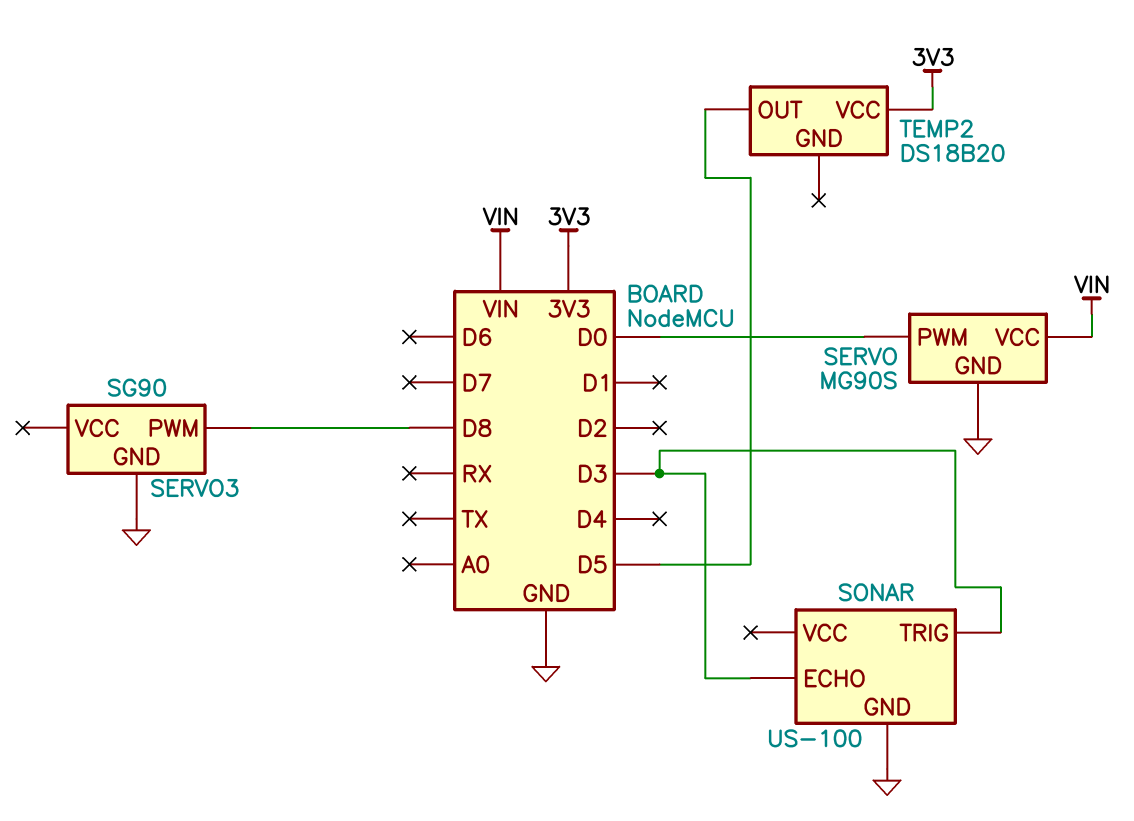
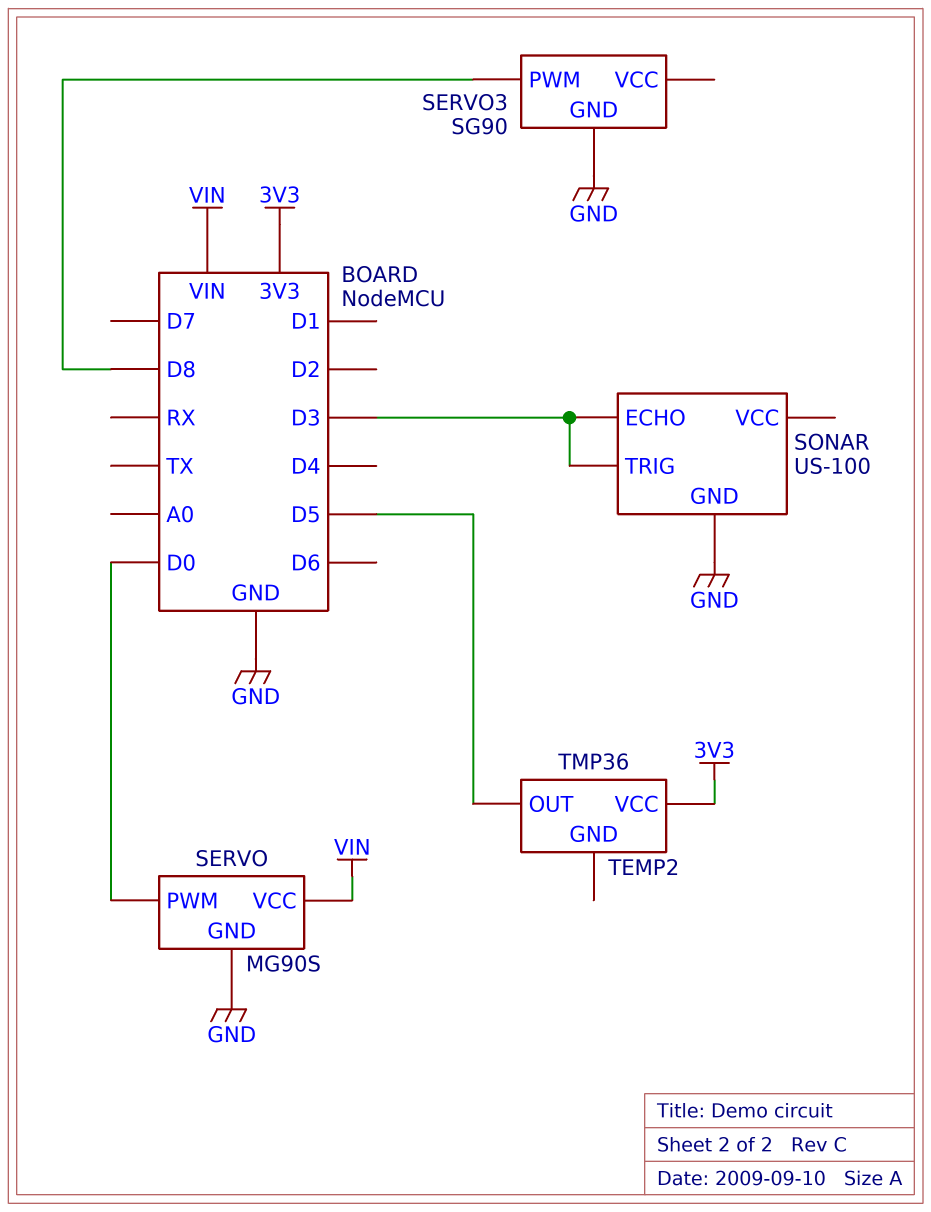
TEMP2: DS18B20 -> TMP36

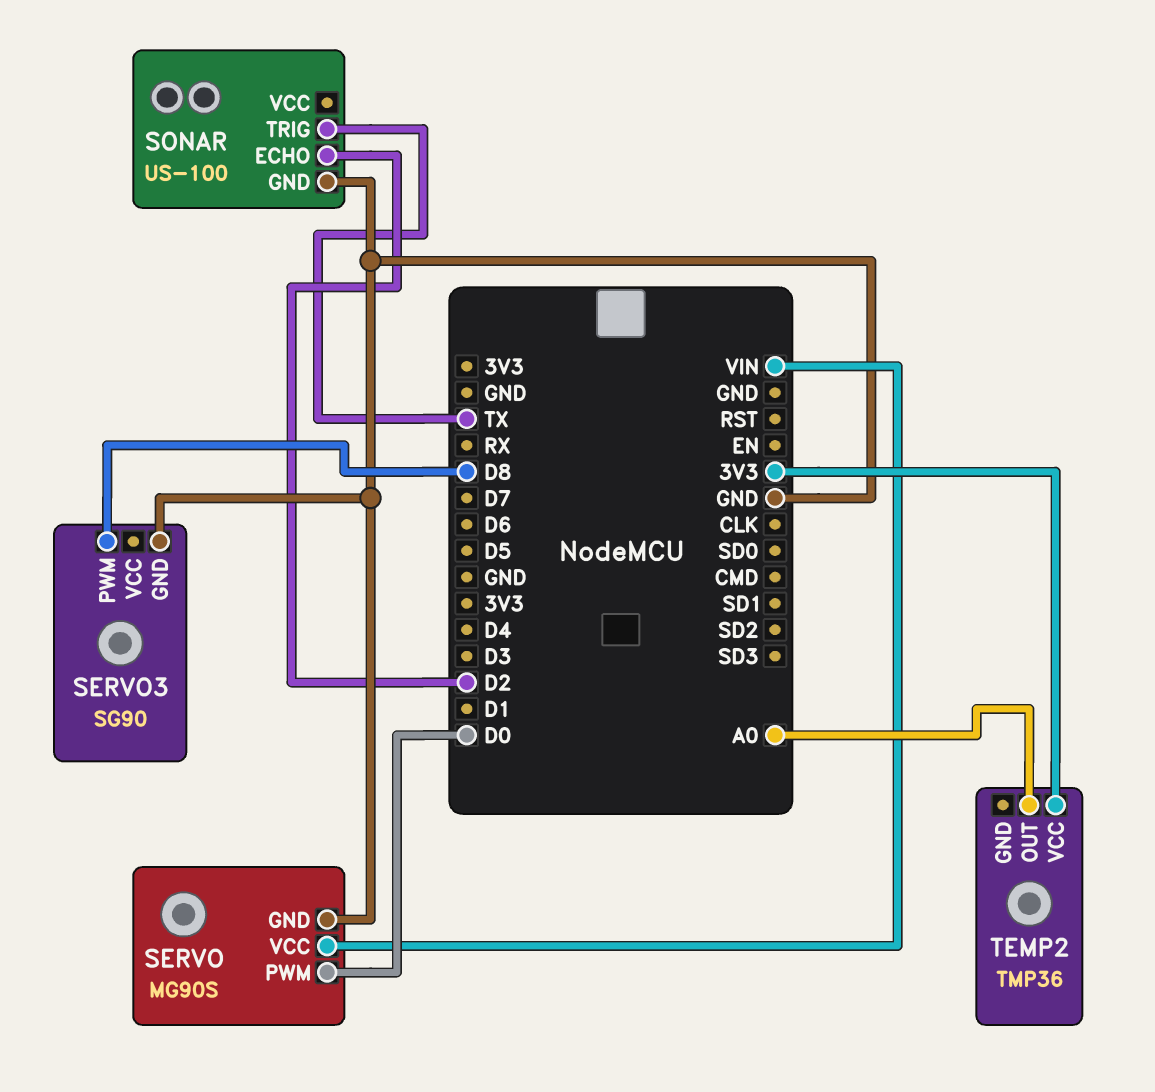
SONAR pin ECHO: D3 -> D2
SONAR pin TRIG: D3 -> TX
TEMP2 pin OUT: D5 -> A0

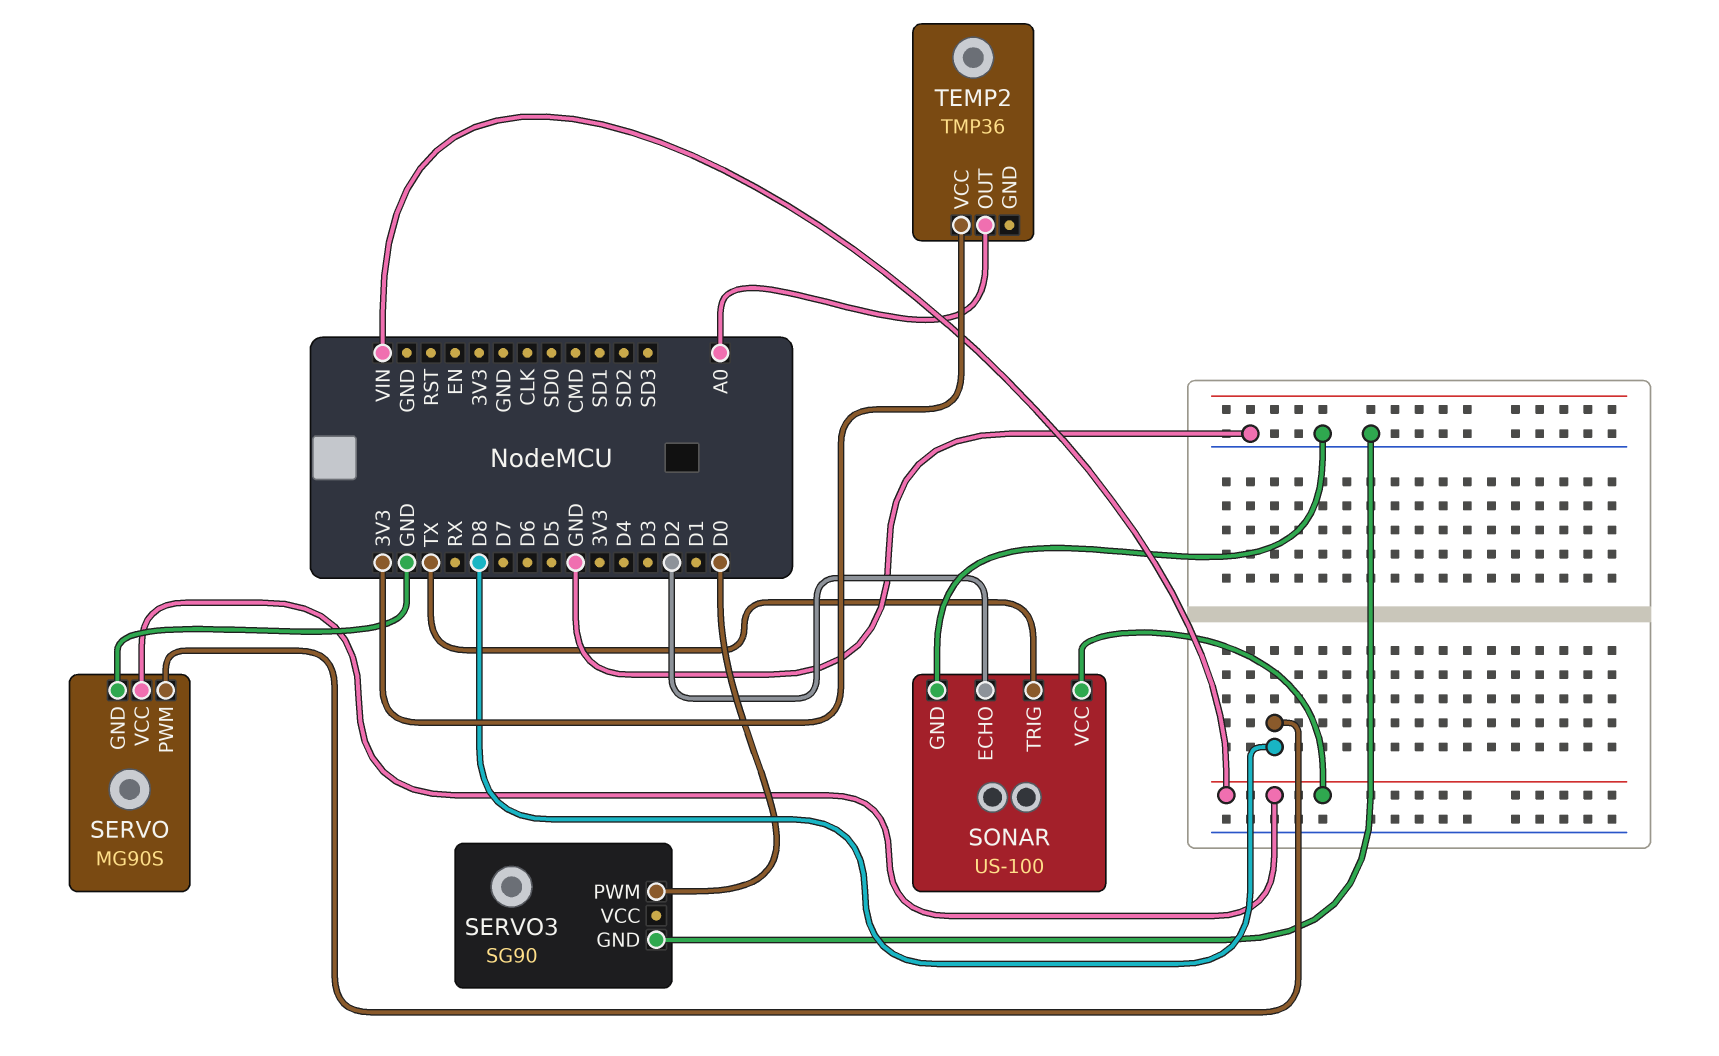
SERVO pin PWM: D0 -> D8
SERVO3 pin PWM: D8 -> D0
SONAR pin VCC: none -> VIN

